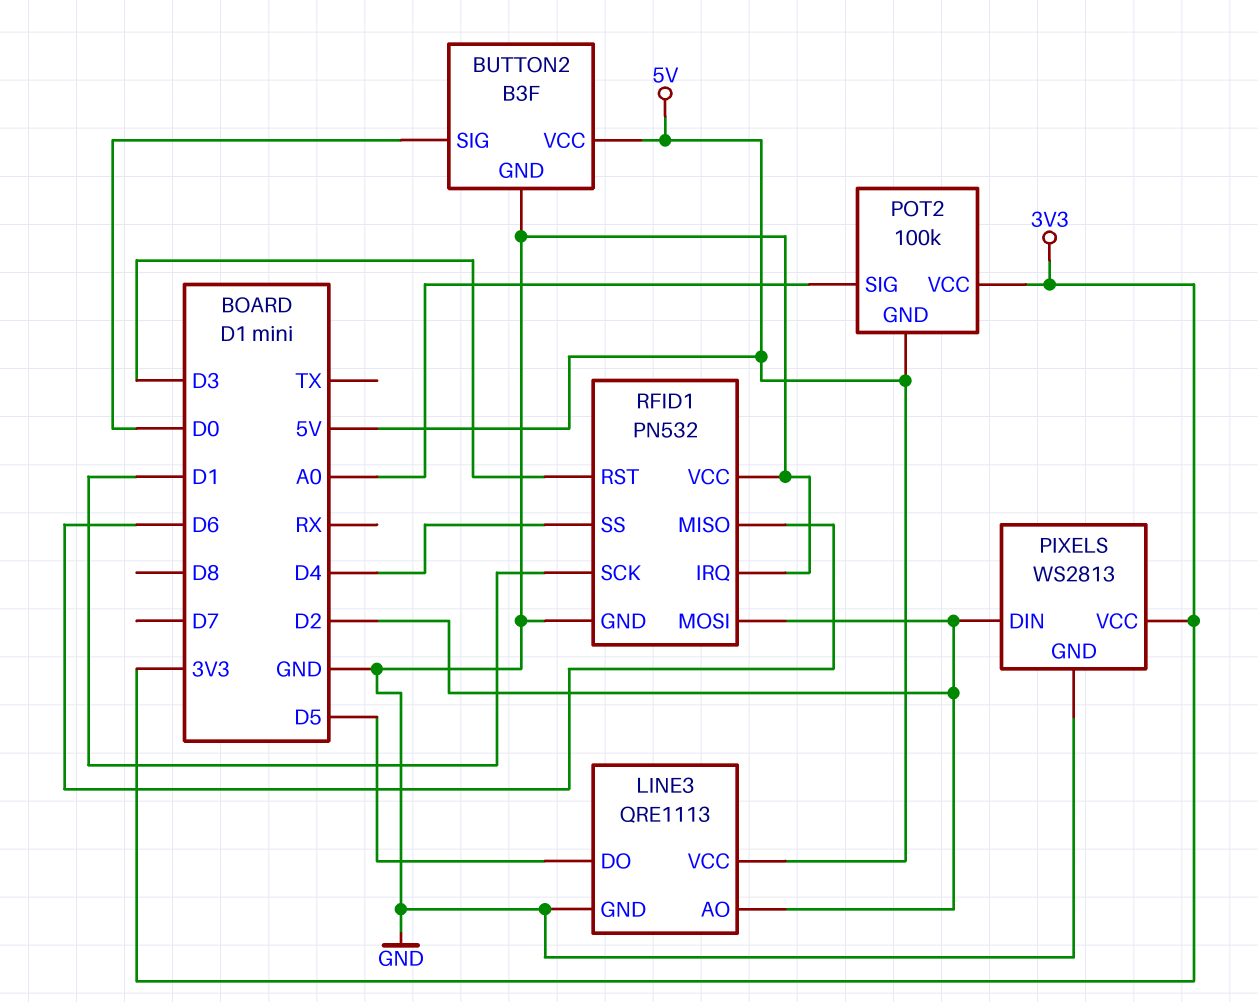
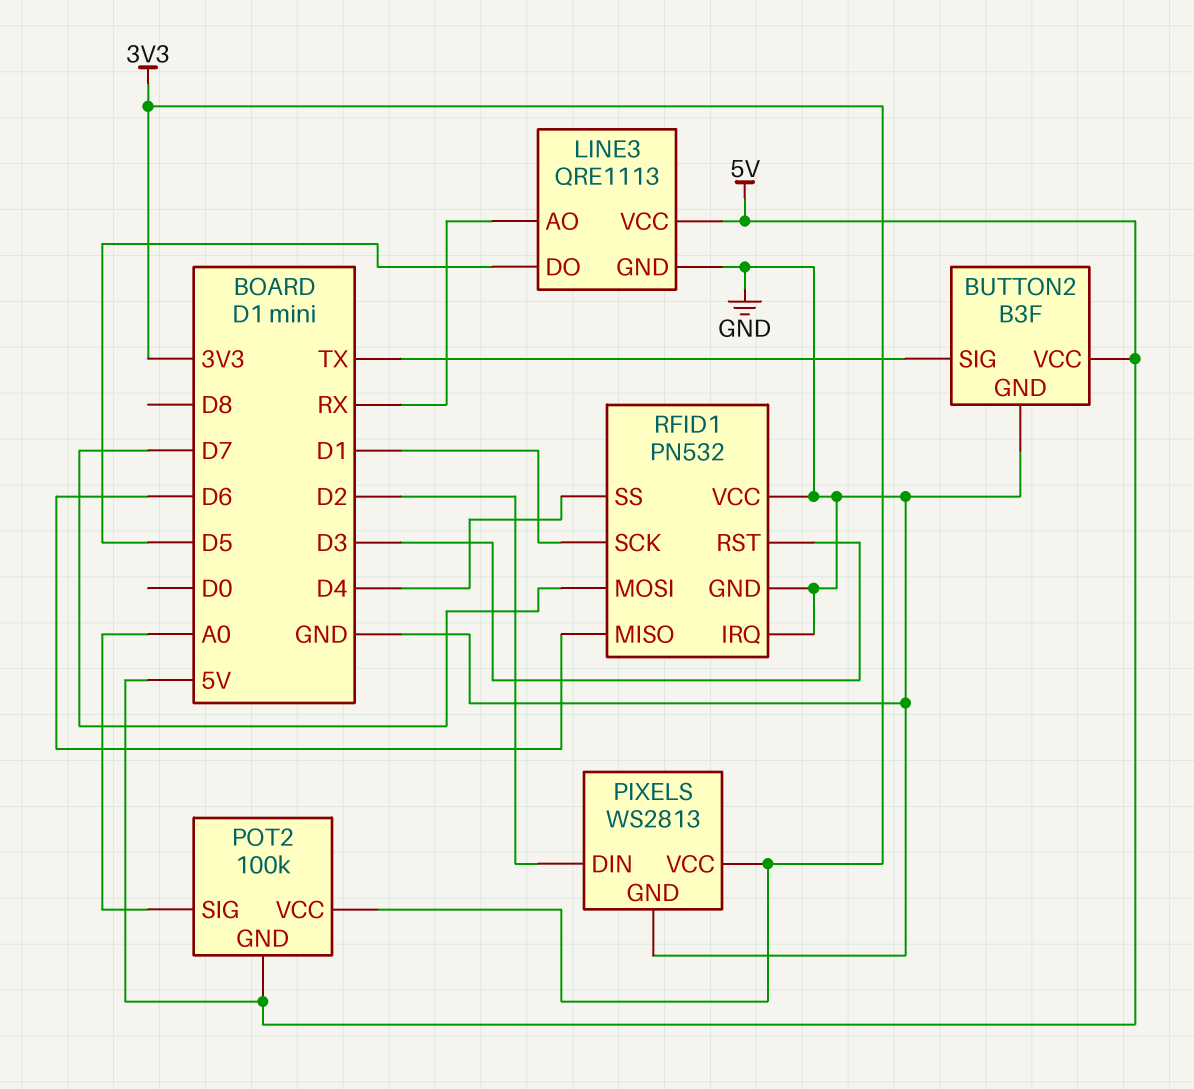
BUTTON2 pin SIG: D0 -> TX
LINE3 pin AO: D2 -> RX
RFID1 pin MOSI: D2 -> D7

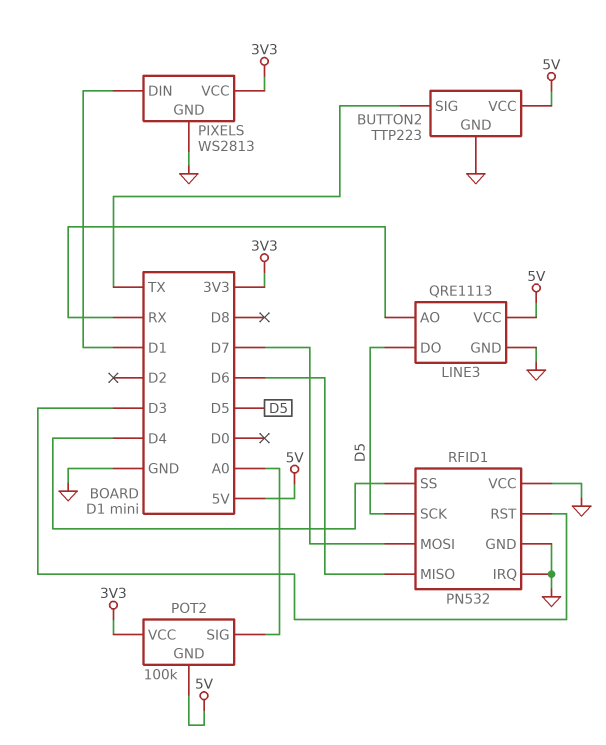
BUTTON2: B3F -> TTP223
PIXELS pin DIN: D2 -> D1
RFID1 pin SCK: D1 -> D5

